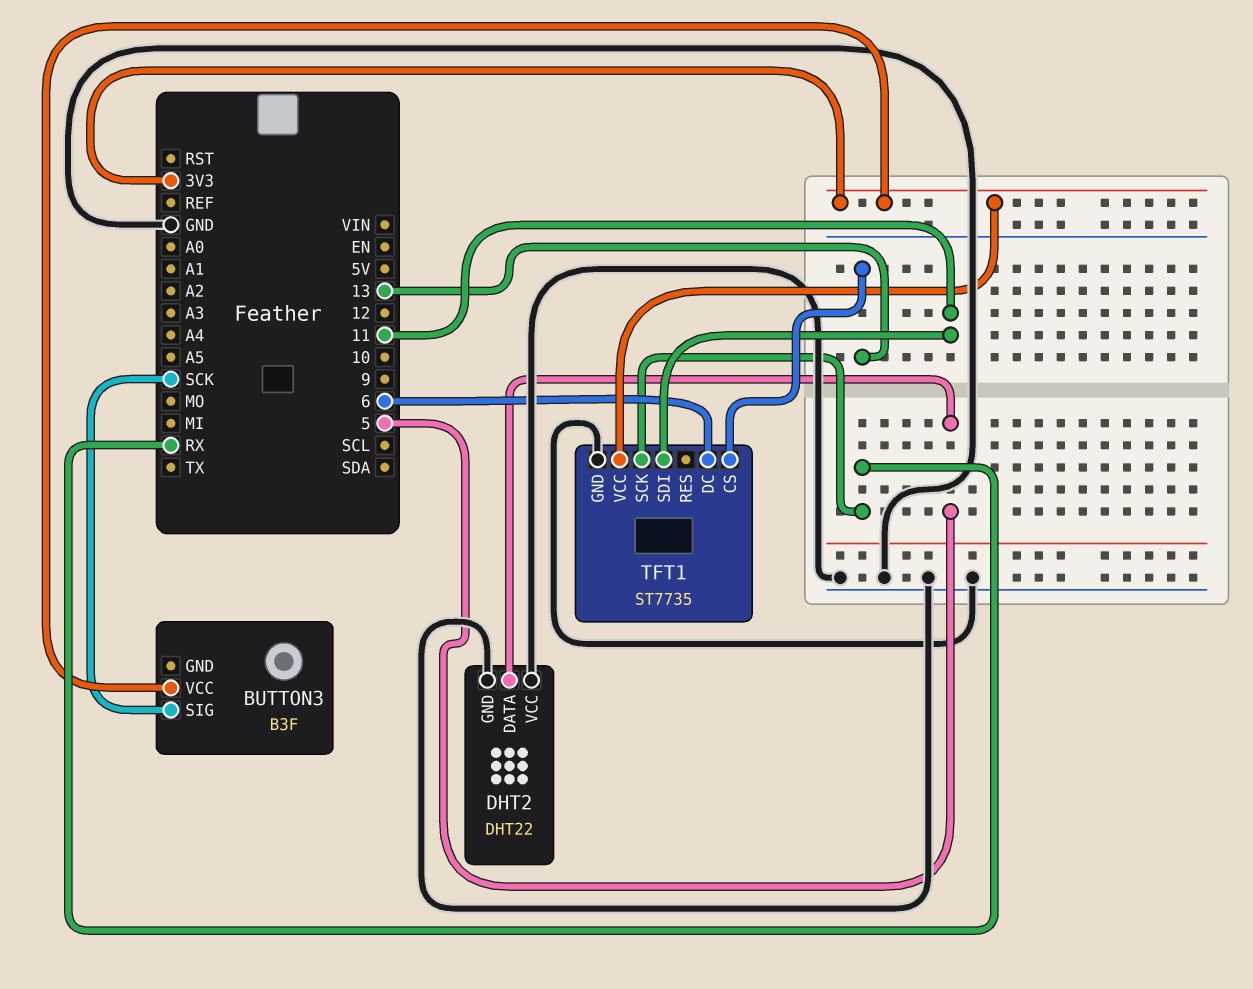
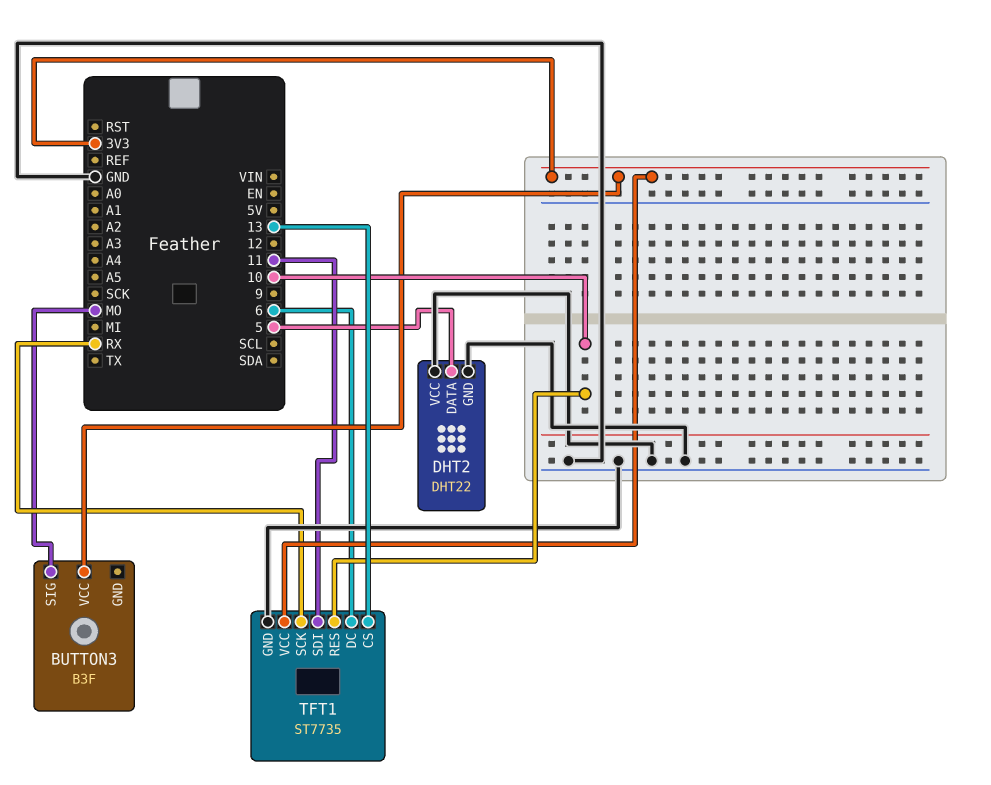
BUTTON3 pin SIG: SCK -> MO
TFT1 pin RES: none -> 10

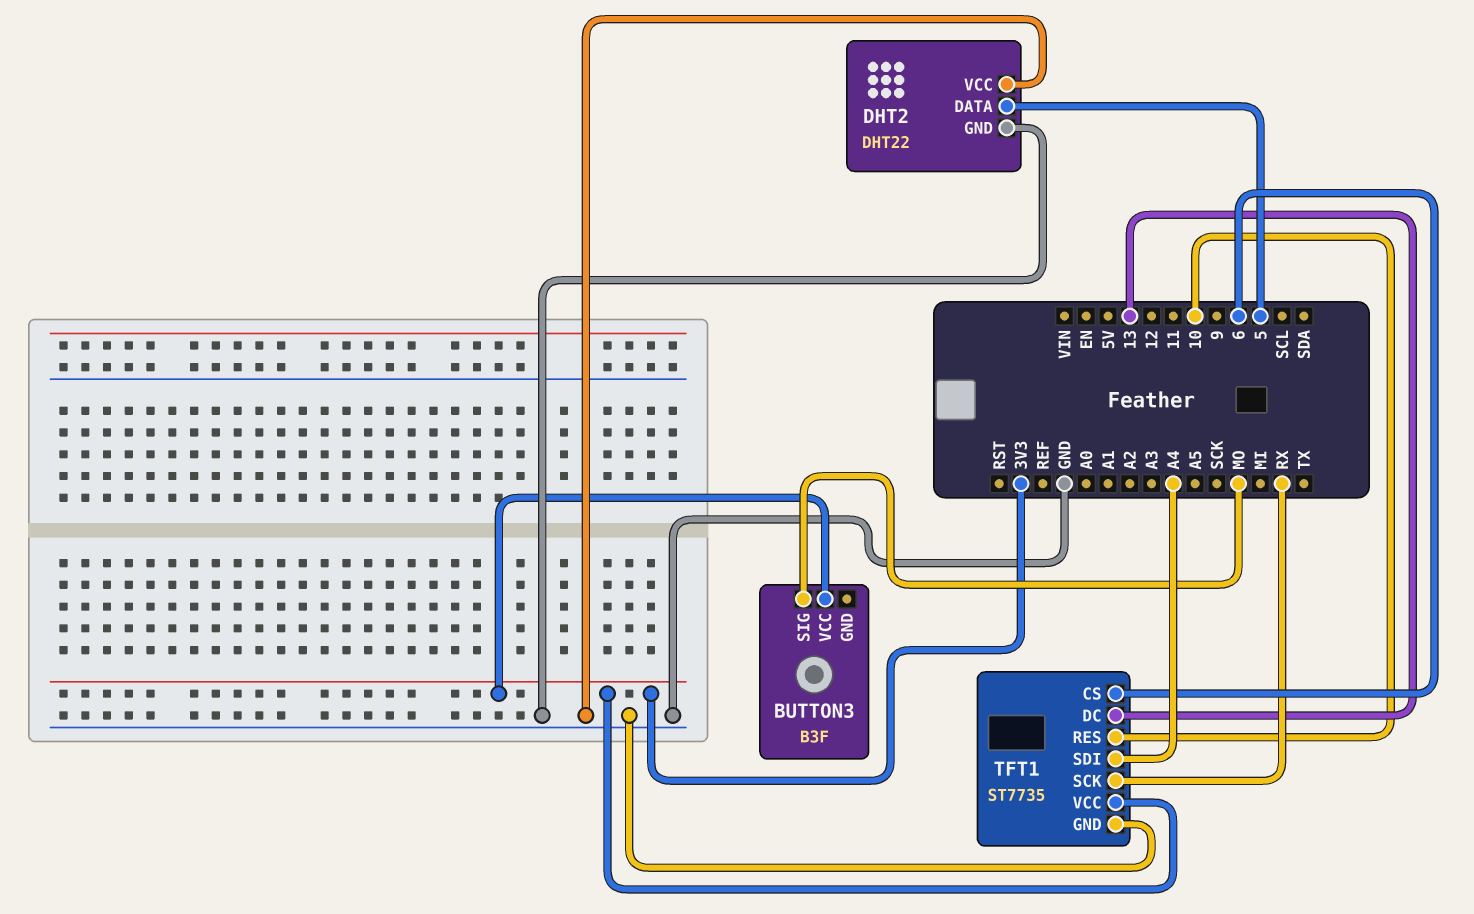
TFT1 pin CS: 13 -> 6
TFT1 pin DC: 6 -> 13
TFT1 pin SDI: 11 -> A4

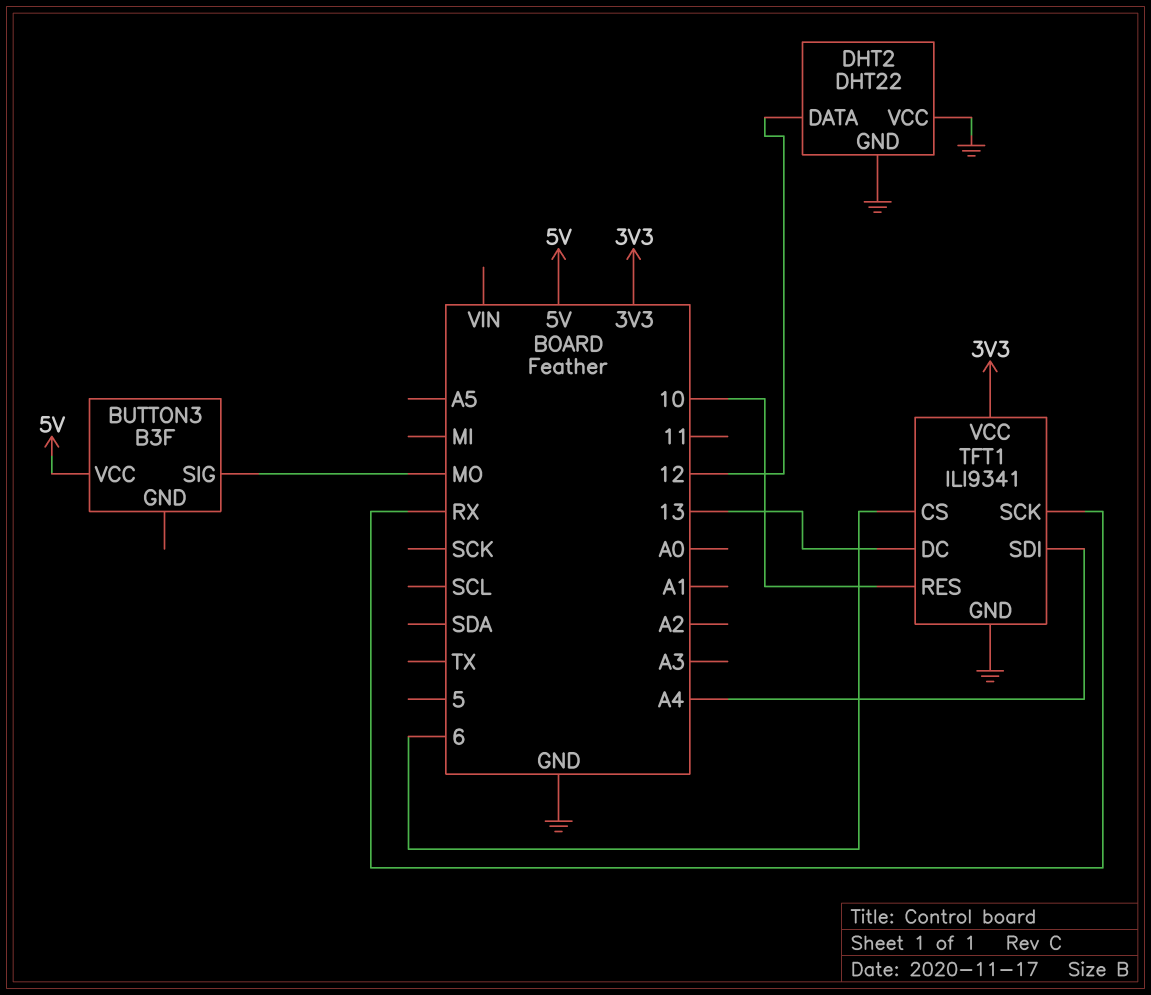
BUTTON3 pin VCC: 3V3 -> 5V
DHT2 pin DATA: 5 -> 12
TFT1: ST7735 -> ILI9341

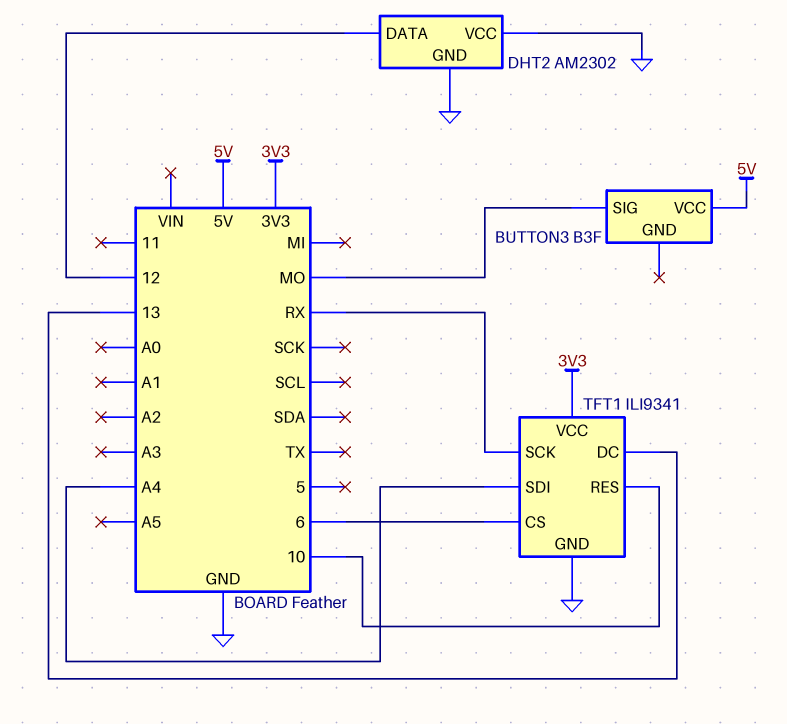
DHT2: DHT22 -> AM2302

